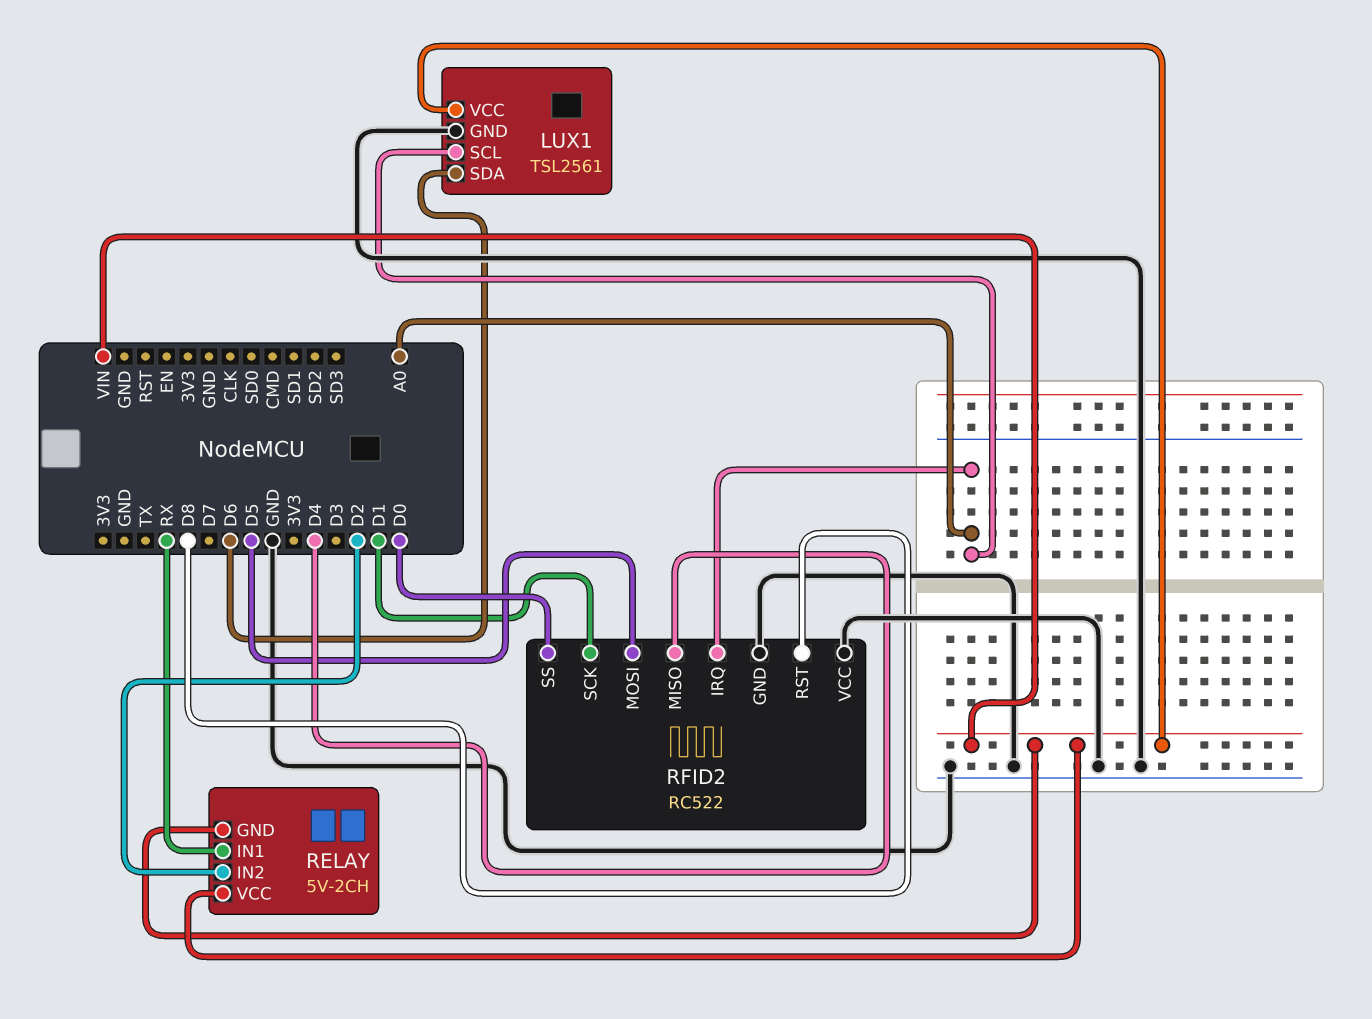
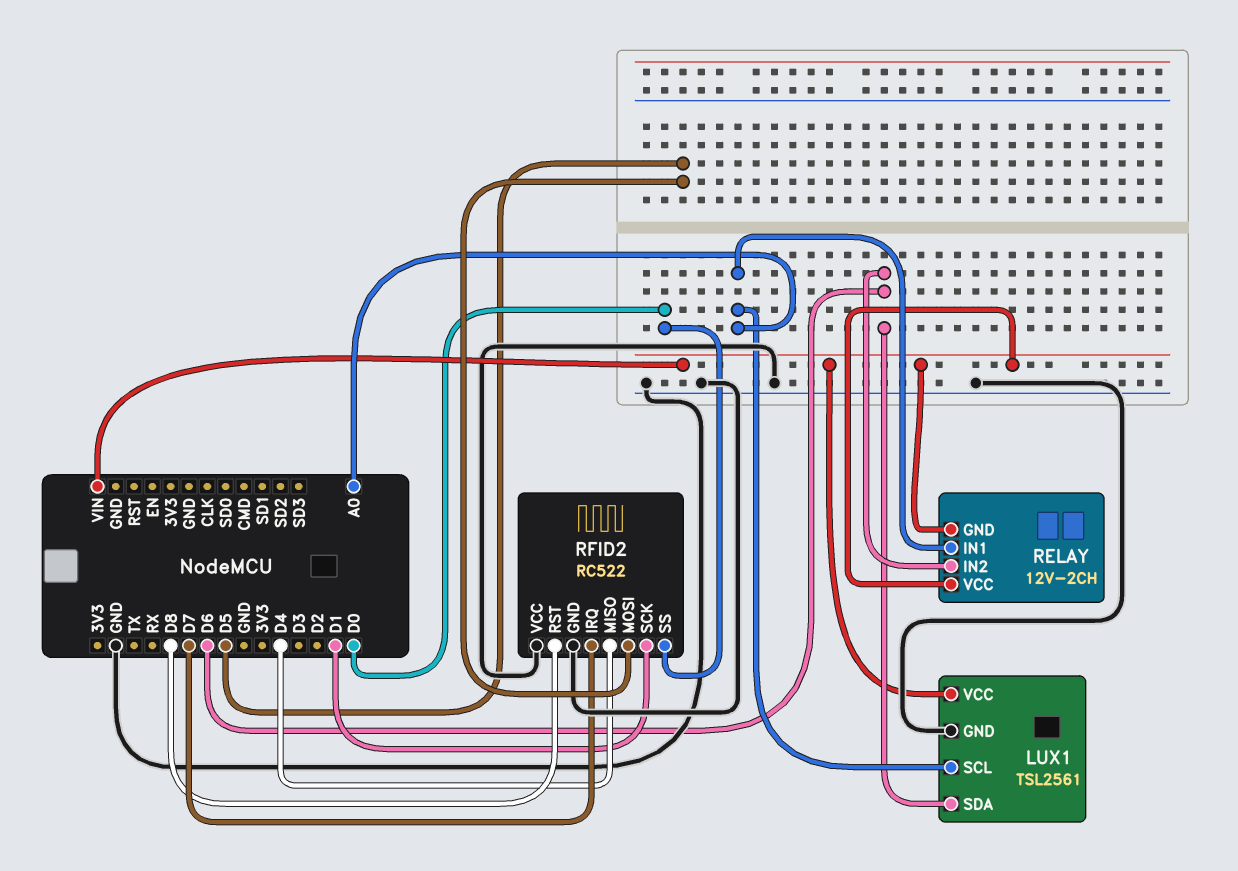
RELAY: 5V-2CH -> 12V-2CH
RELAY pin IN1: RX -> A0
RELAY pin IN2: D2 -> D6
RFID2 pin IRQ: A0 -> D7

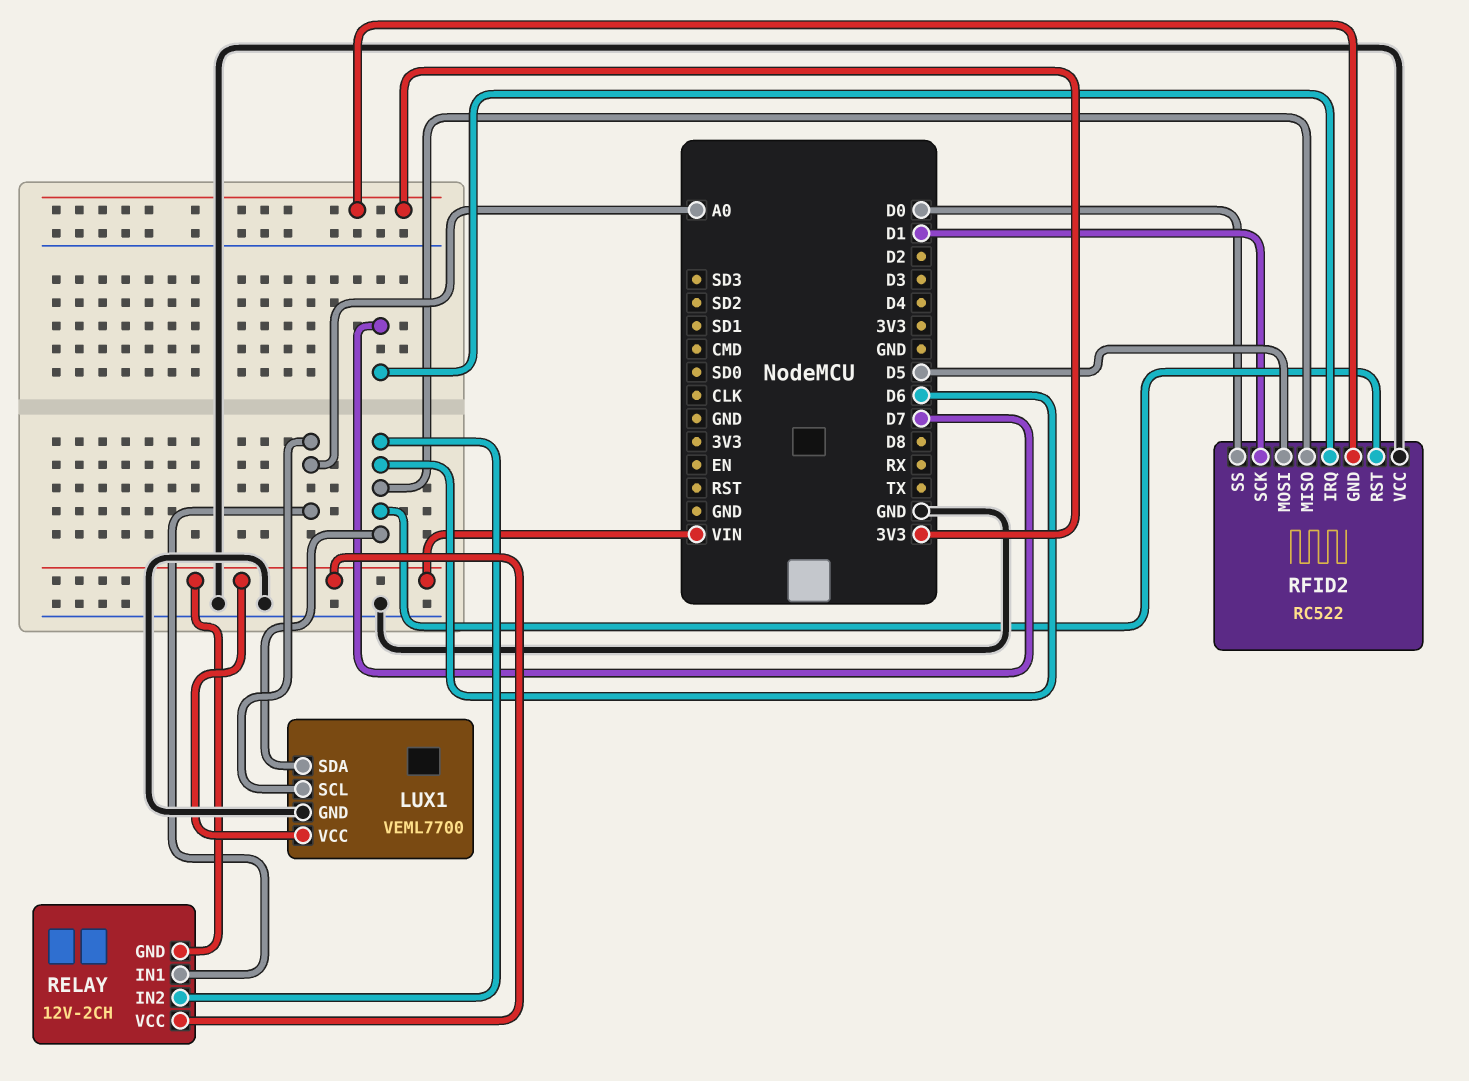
LUX1: TSL2561 -> VEML7700
RFID2 pin GND: GND -> 3V3
RFID2 pin MISO: D4 -> D6
RFID2 pin RST: D8 -> D6

